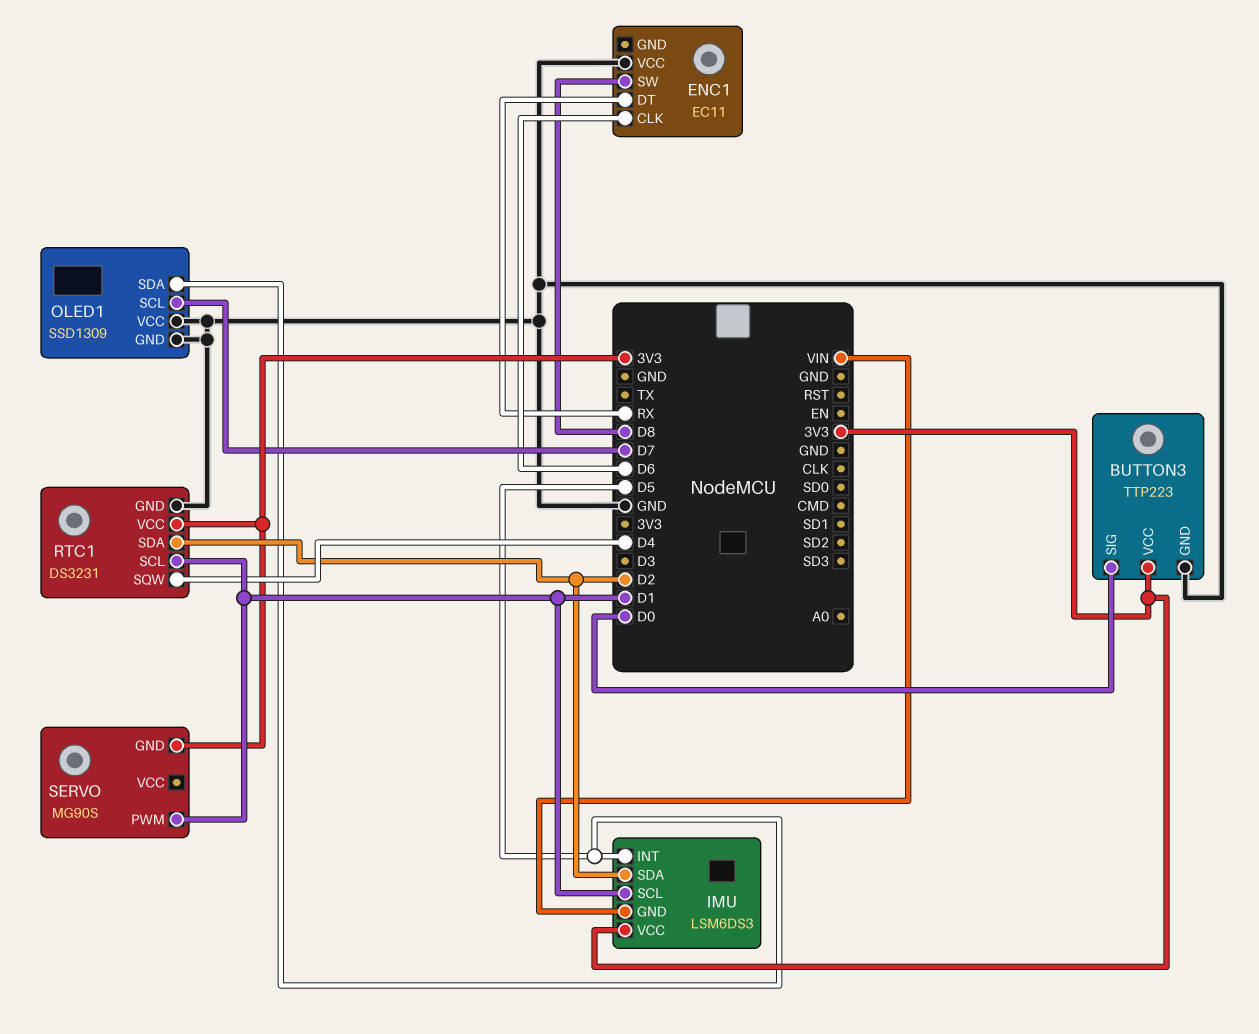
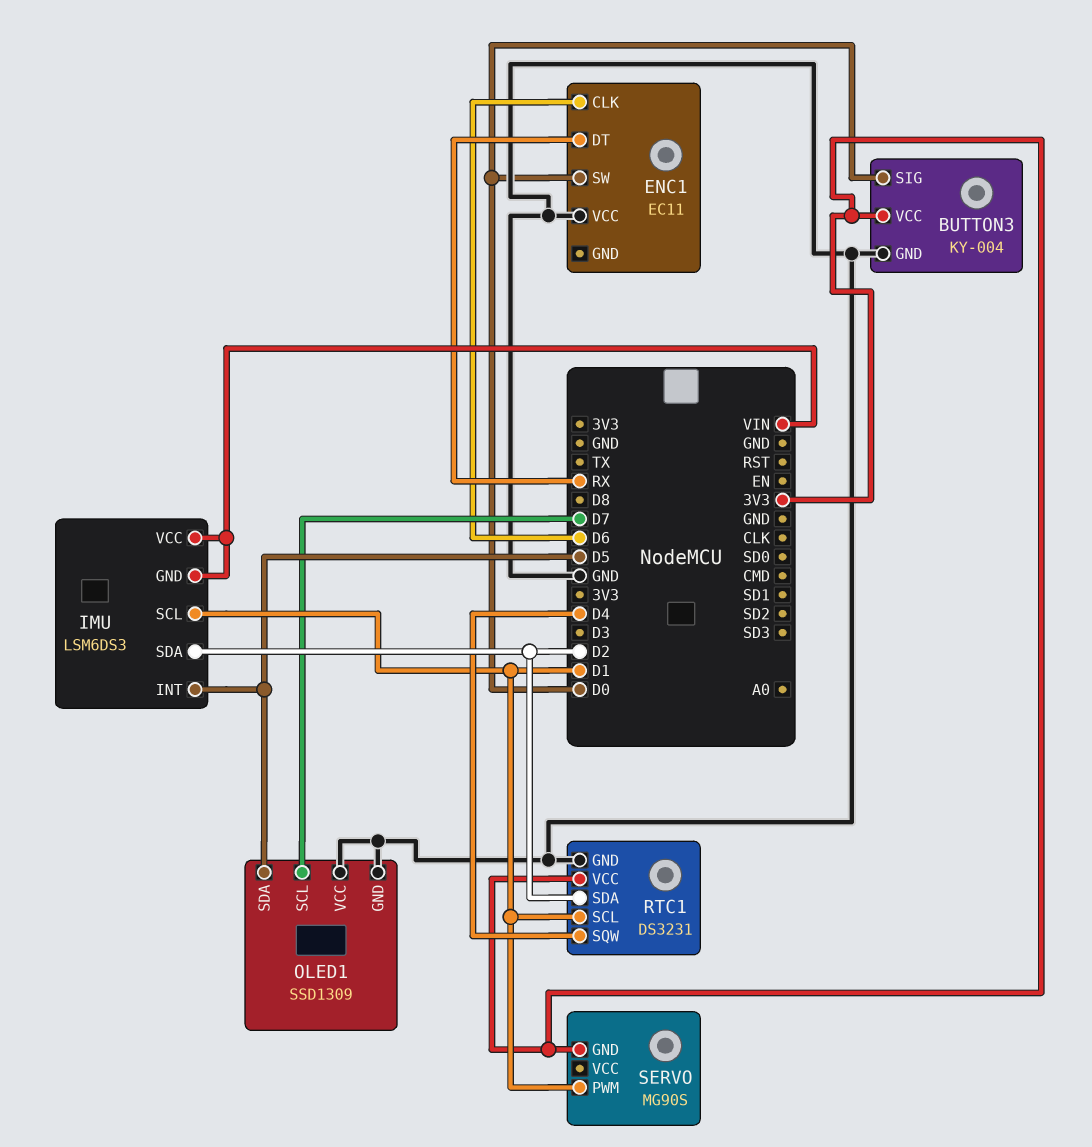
BUTTON3: TTP223 -> KY-004
ENC1 pin SW: D8 -> D0
IMU pin VCC: 3V3 -> VIN

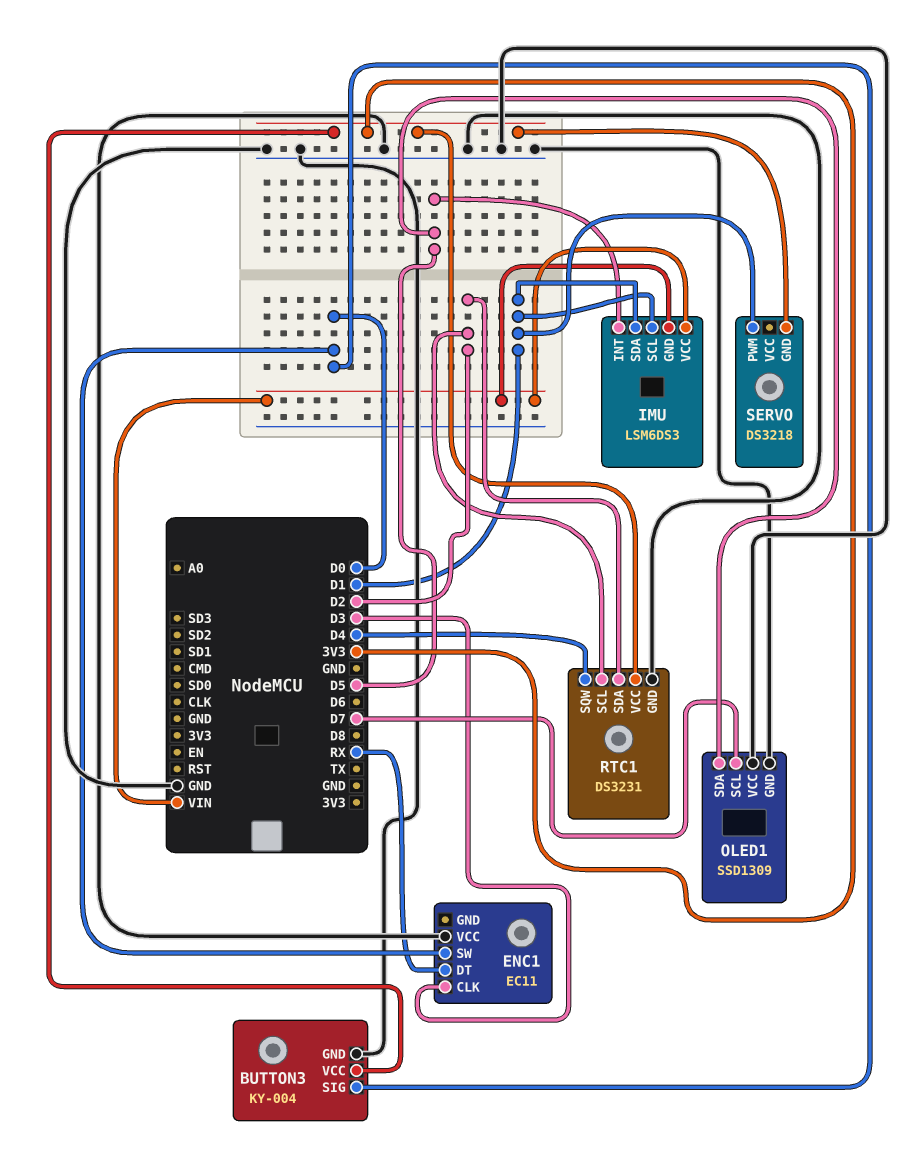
ENC1 pin CLK: D6 -> D3
IMU pin SDA: D2 -> D1
RTC1 pin SCL: D1 -> D2
SERVO: MG90S -> DS3218

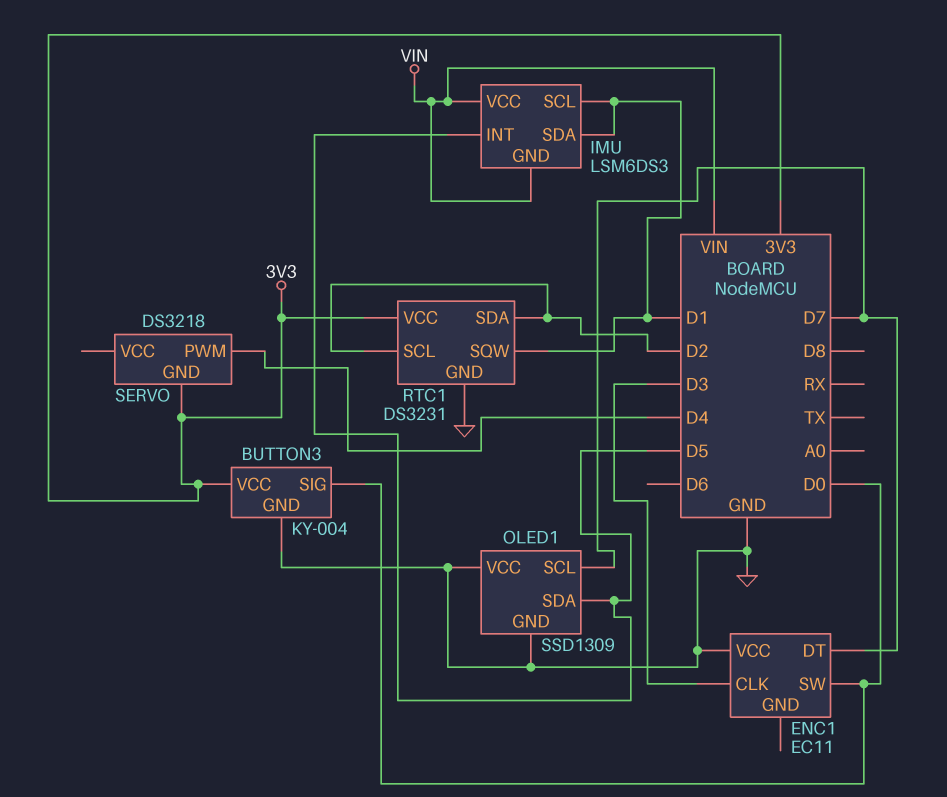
ENC1 pin DT: RX -> D7
RTC1 pin SQW: D4 -> D1
SERVO pin PWM: D1 -> D4

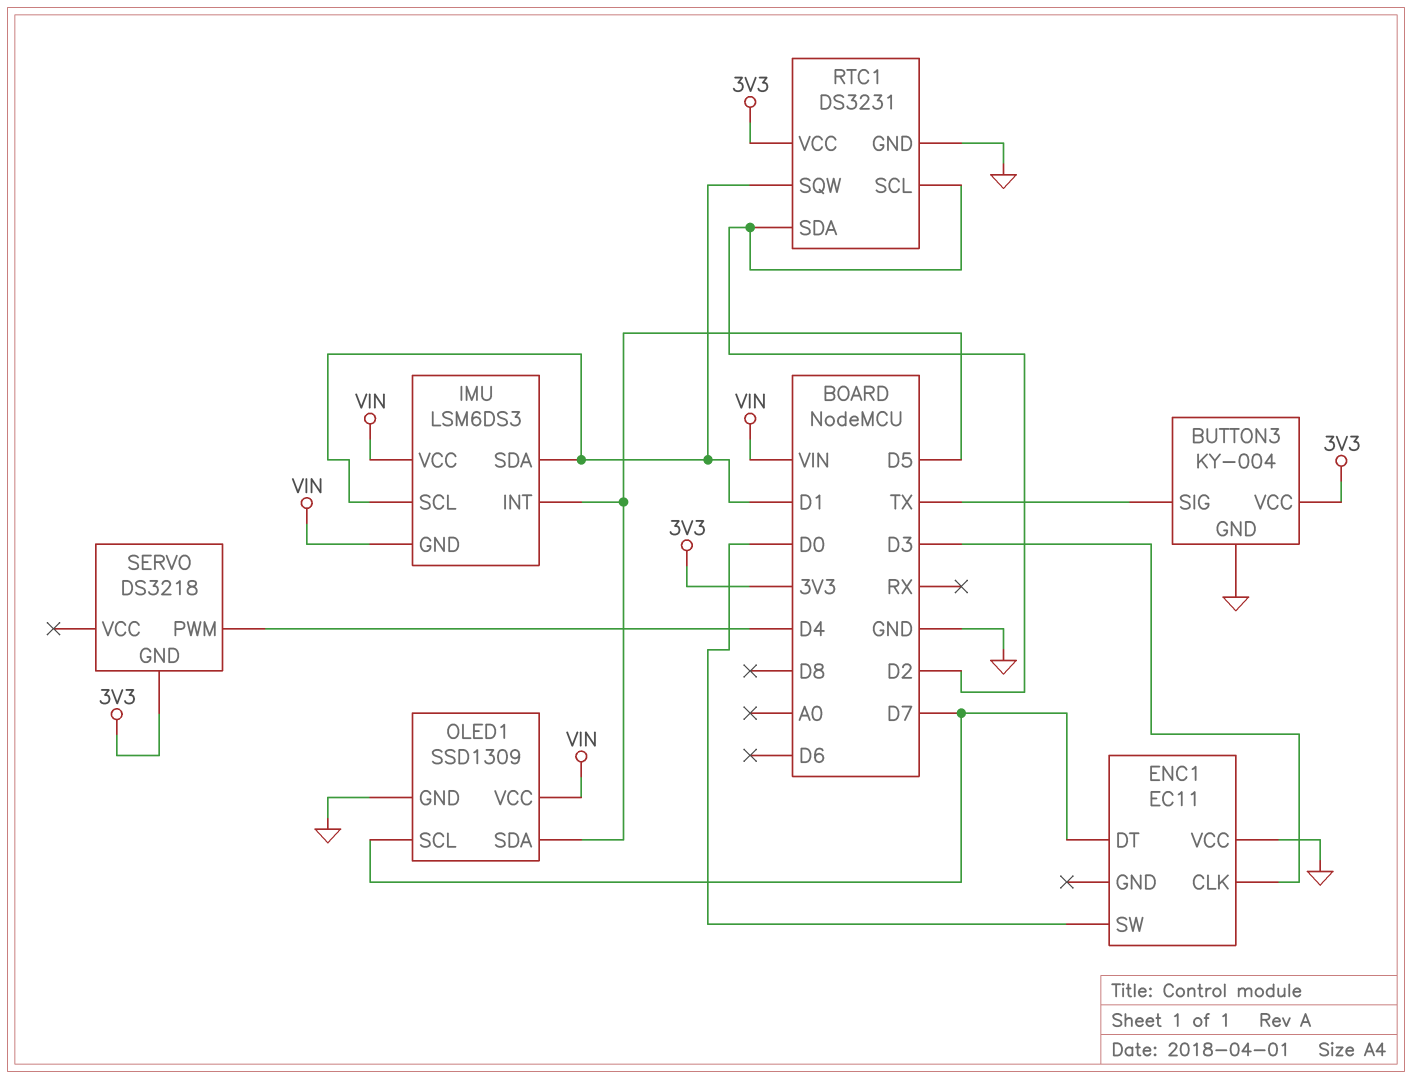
BUTTON3 pin SIG: D0 -> TX
OLED1 pin VCC: GND -> VIN

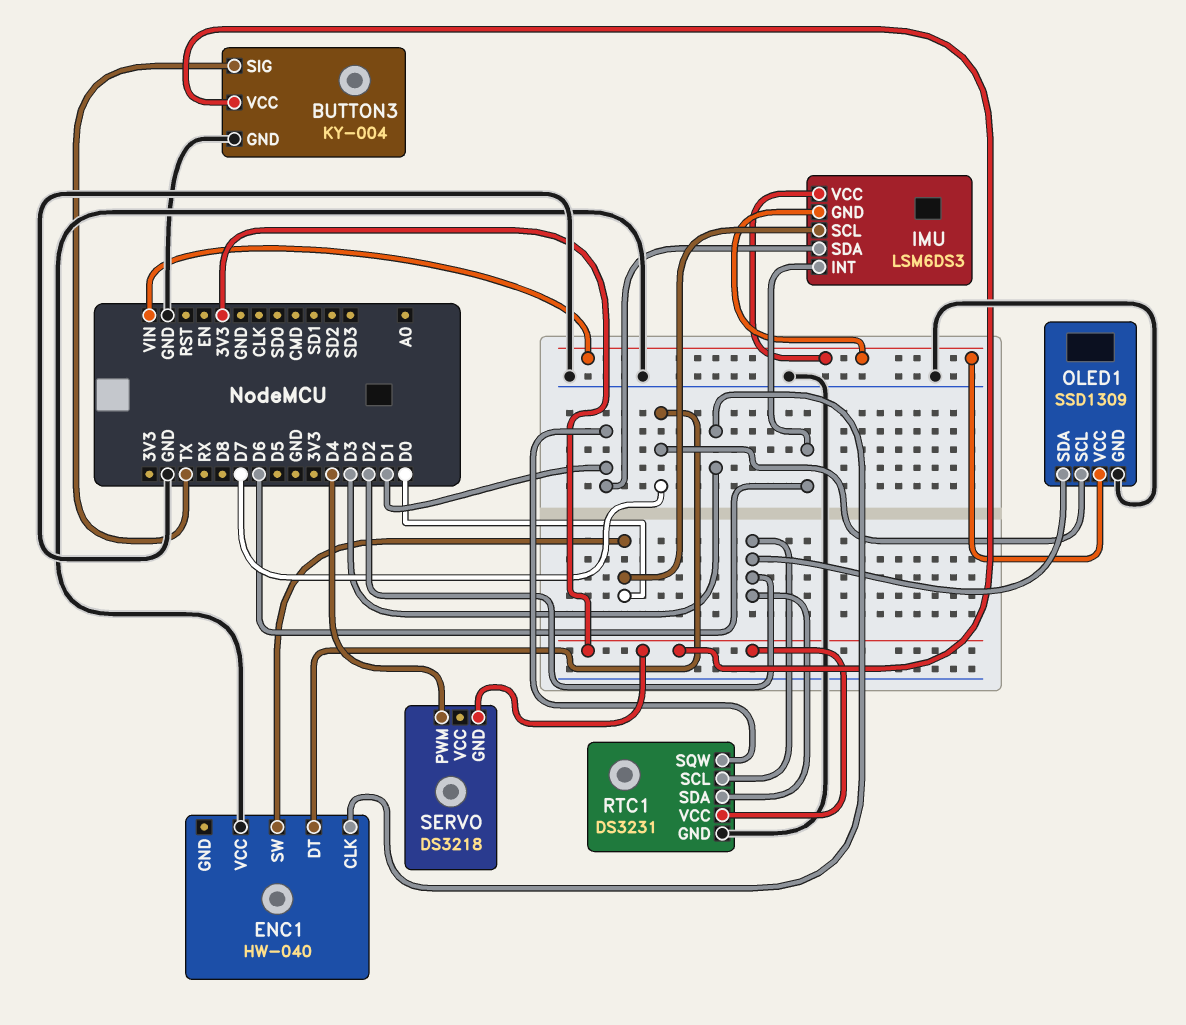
ENC1: EC11 -> HW-040
IMU pin INT: D5 -> D6
IMU pin SCL: D1 -> D0
OLED1 pin SDA: D5 -> D2

